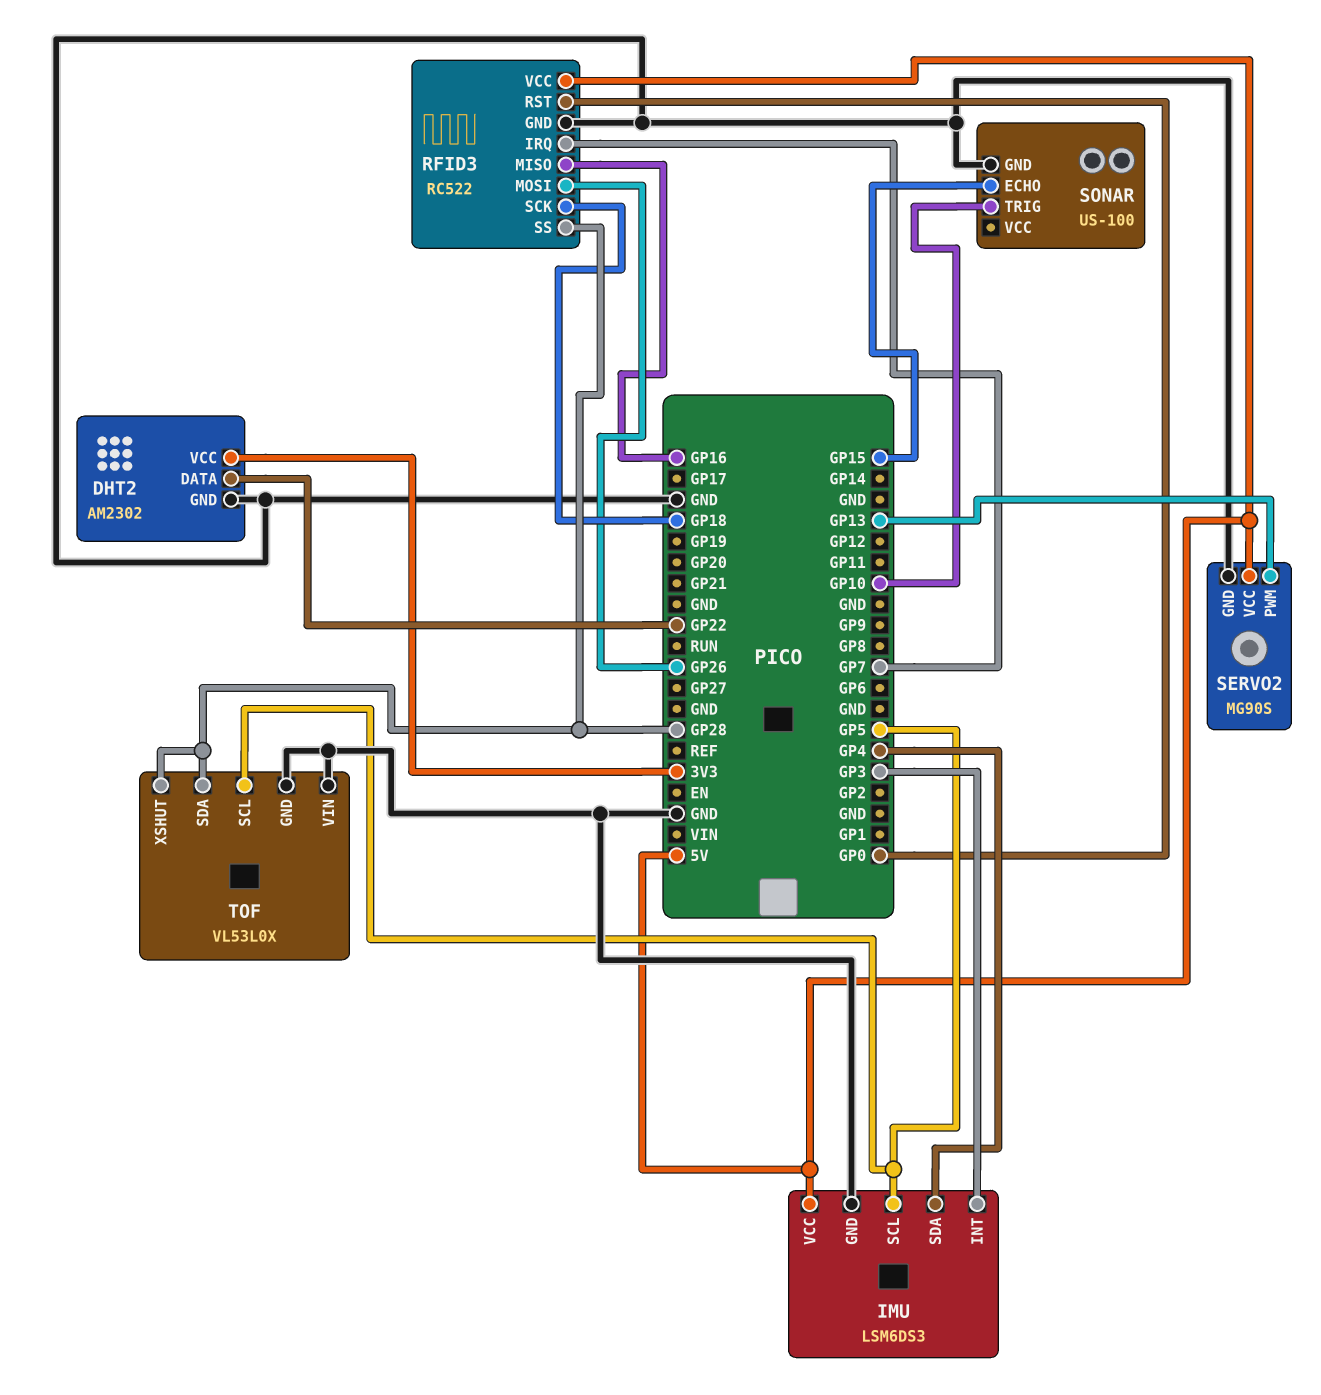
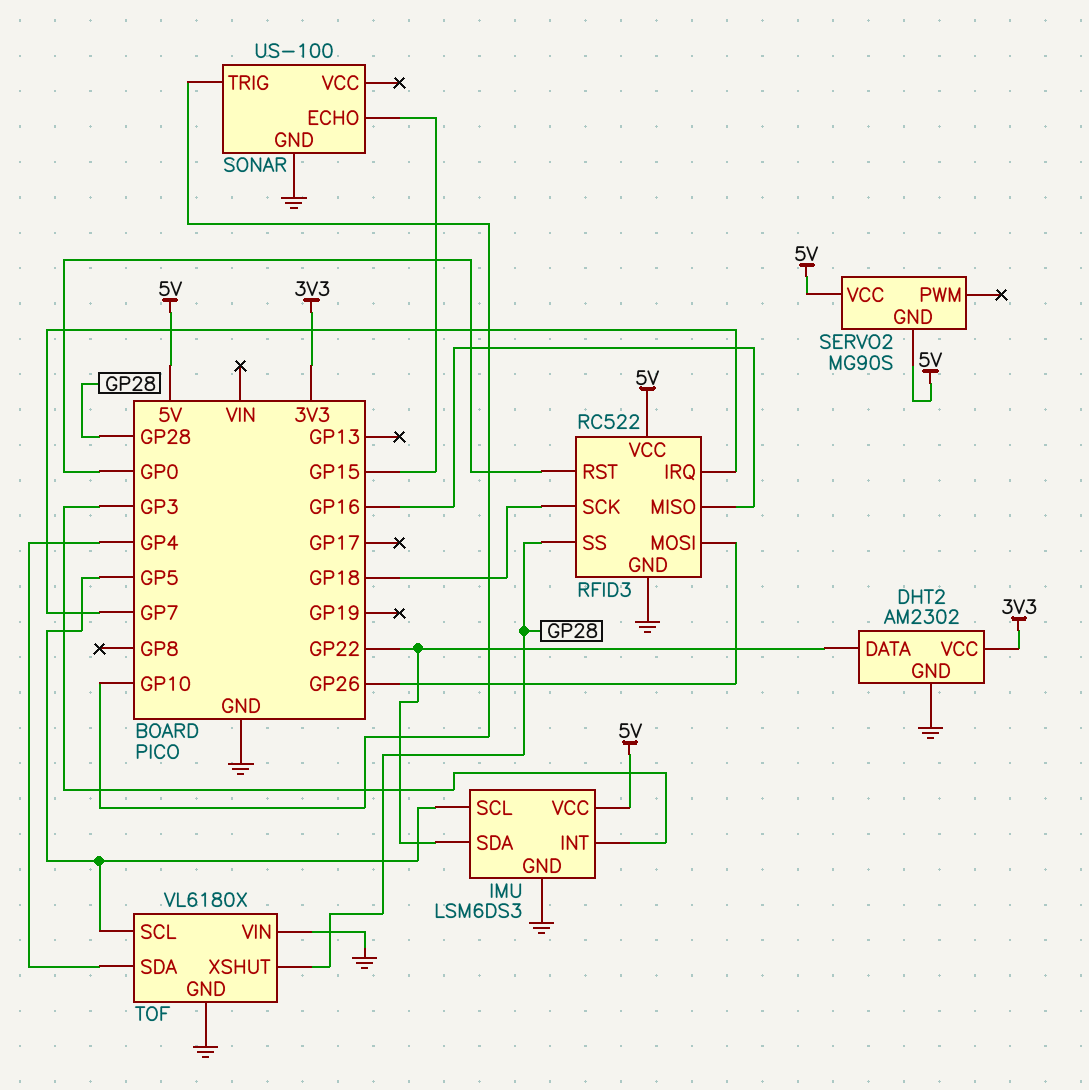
IMU pin SDA: GP4 -> GP22
SERVO2 pin GND: GND -> 5V
SERVO2 pin PWM: GP13 -> none
TOF: VL53L0X -> VL6180X
TOF pin SDA: GP28 -> GP4

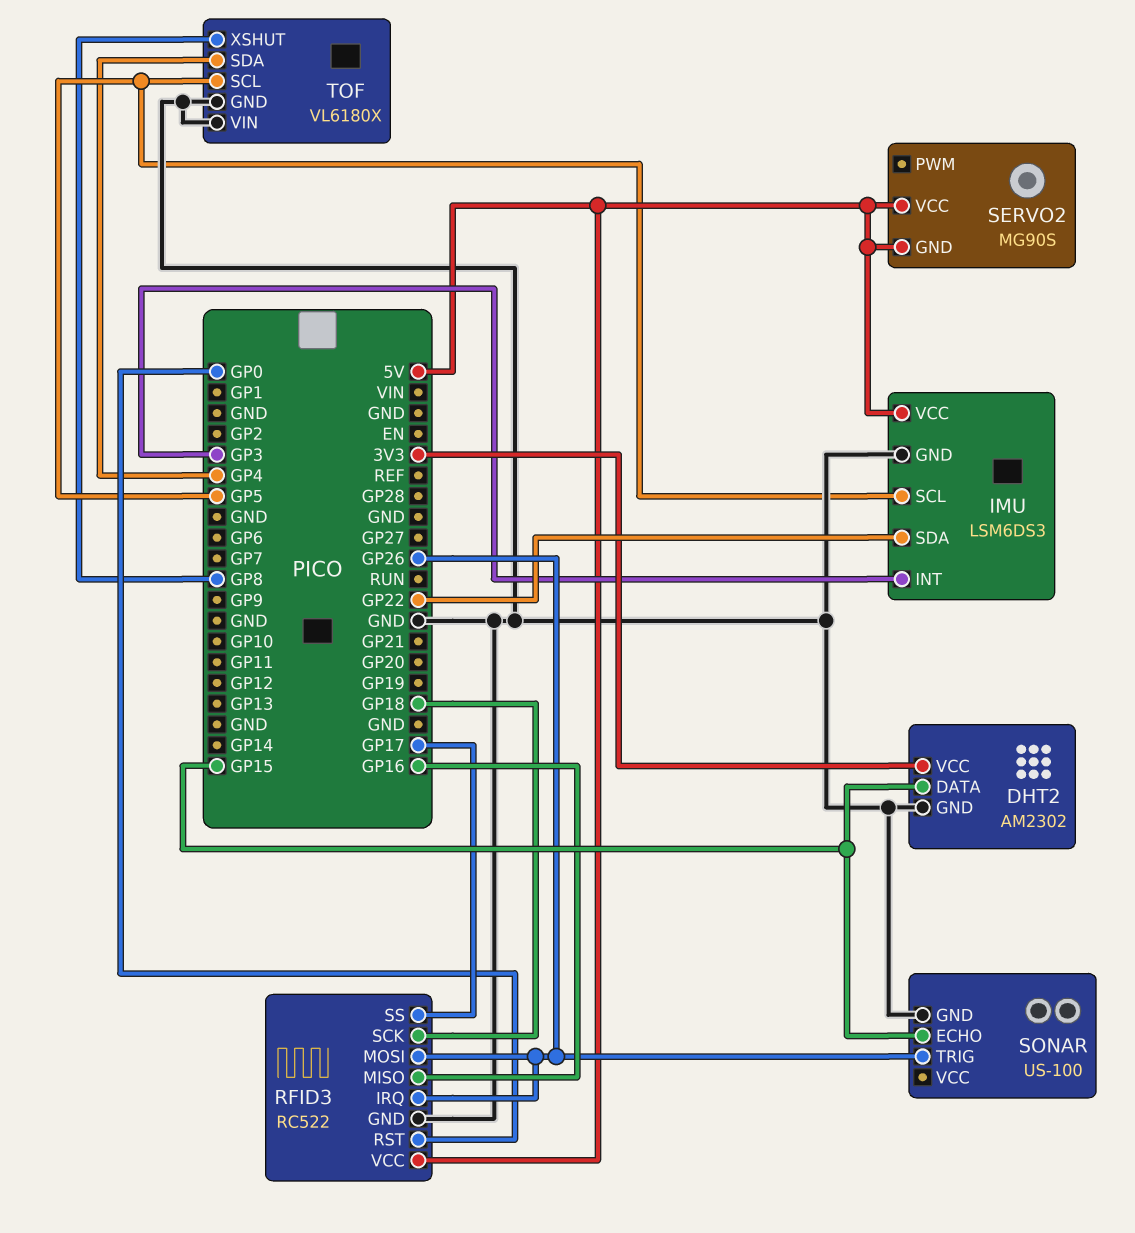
DHT2 pin DATA: GP22 -> GP15
RFID3 pin IRQ: GP7 -> GP26
RFID3 pin SS: GP28 -> GP17
SONAR pin TRIG: GP10 -> GP26
TOF pin XSHUT: GP28 -> GP8

